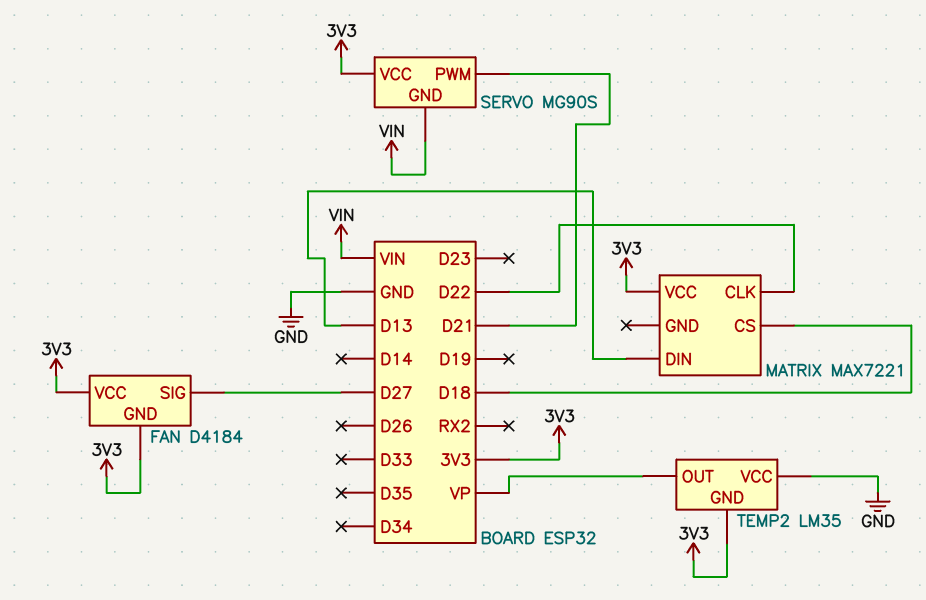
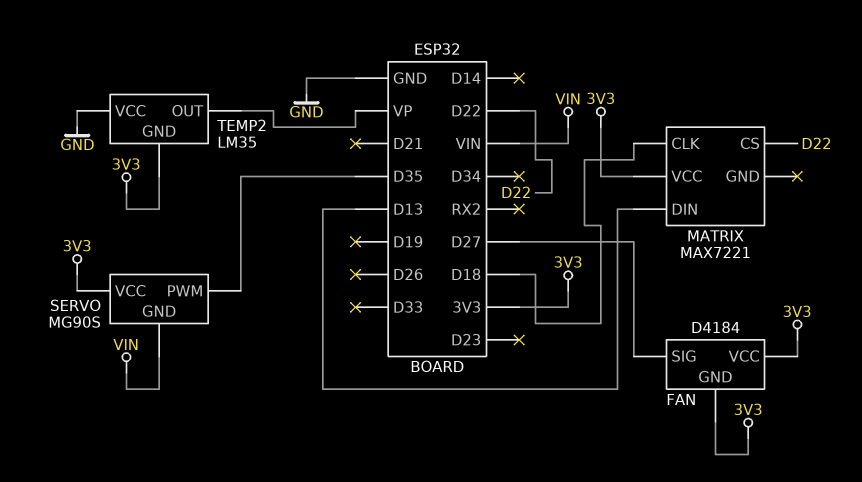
MATRIX pin CLK: D22 -> D18
MATRIX pin CS: D18 -> D22
SERVO pin PWM: D21 -> D35

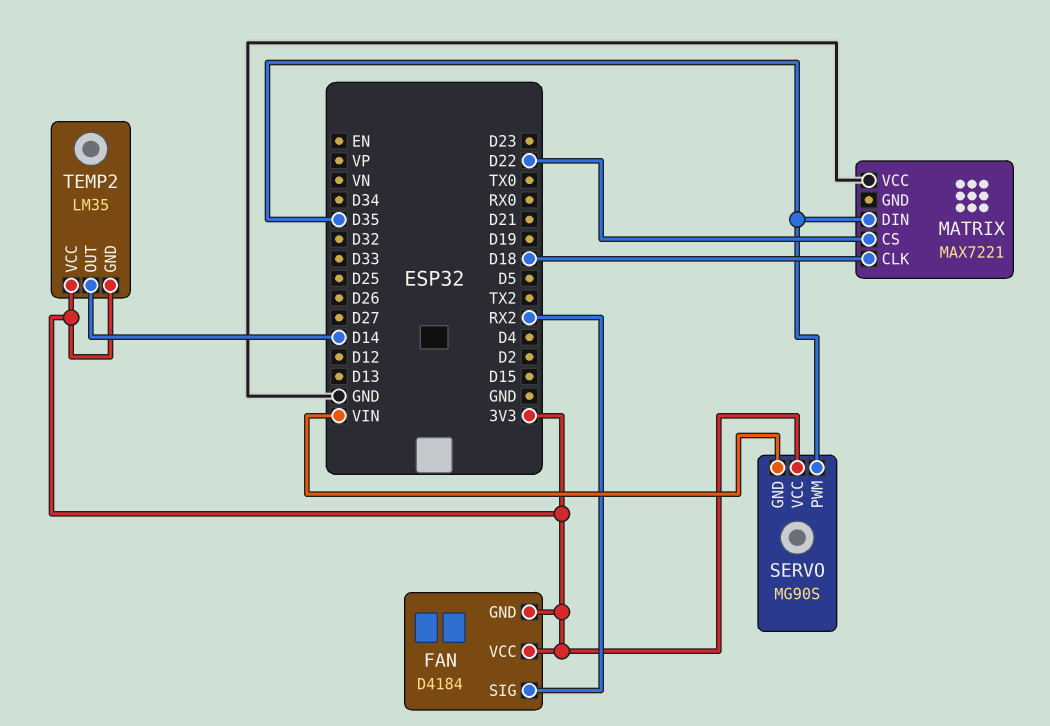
FAN pin SIG: D27 -> RX2
MATRIX pin DIN: D13 -> D35
MATRIX pin VCC: 3V3 -> GND
TEMP2 pin OUT: VP -> D14
TEMP2 pin VCC: GND -> 3V3

